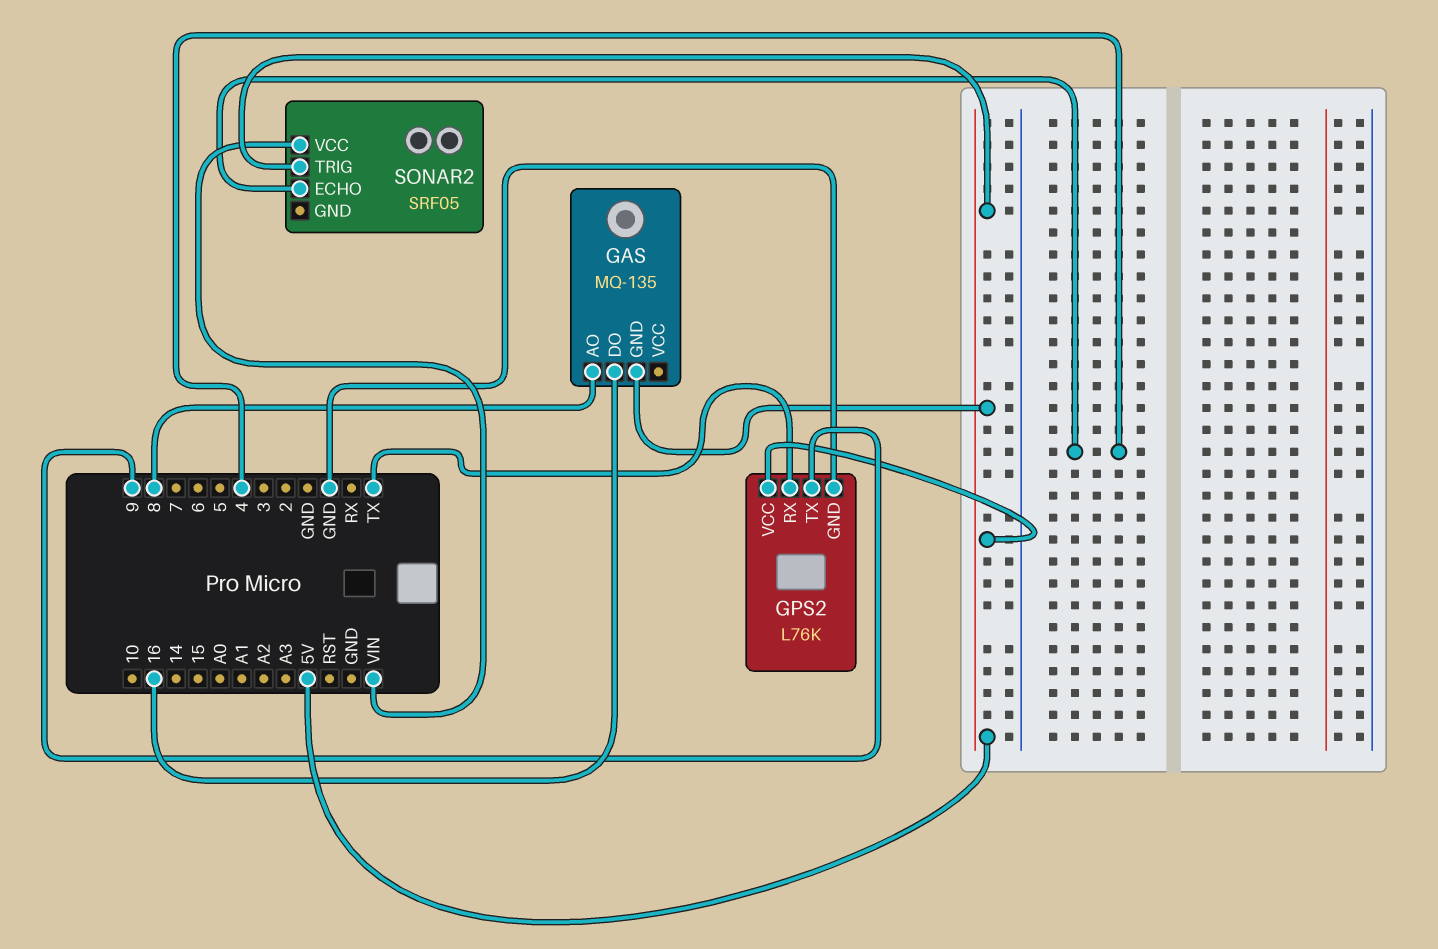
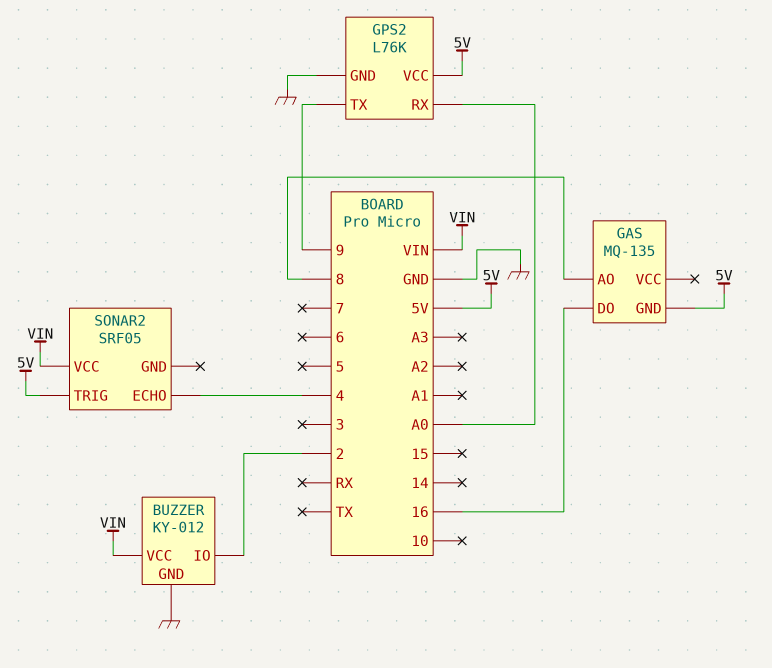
BUZZER: none -> KY-012
BUZZER pin GND: none -> GND
BUZZER pin IO: none -> 2
BUZZER pin VCC: none -> VIN
GPS2 pin RX: TX -> A0

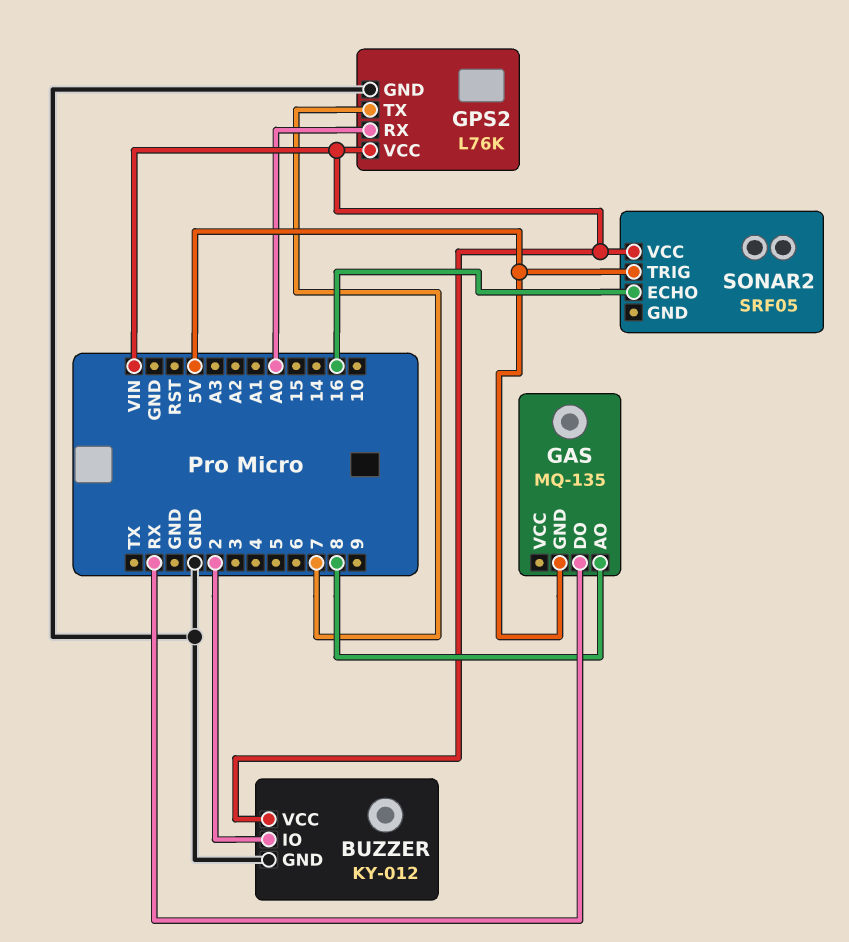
GAS pin DO: 16 -> RX
GPS2 pin TX: 9 -> 7
GPS2 pin VCC: 5V -> VIN
SONAR2 pin ECHO: 4 -> 16

